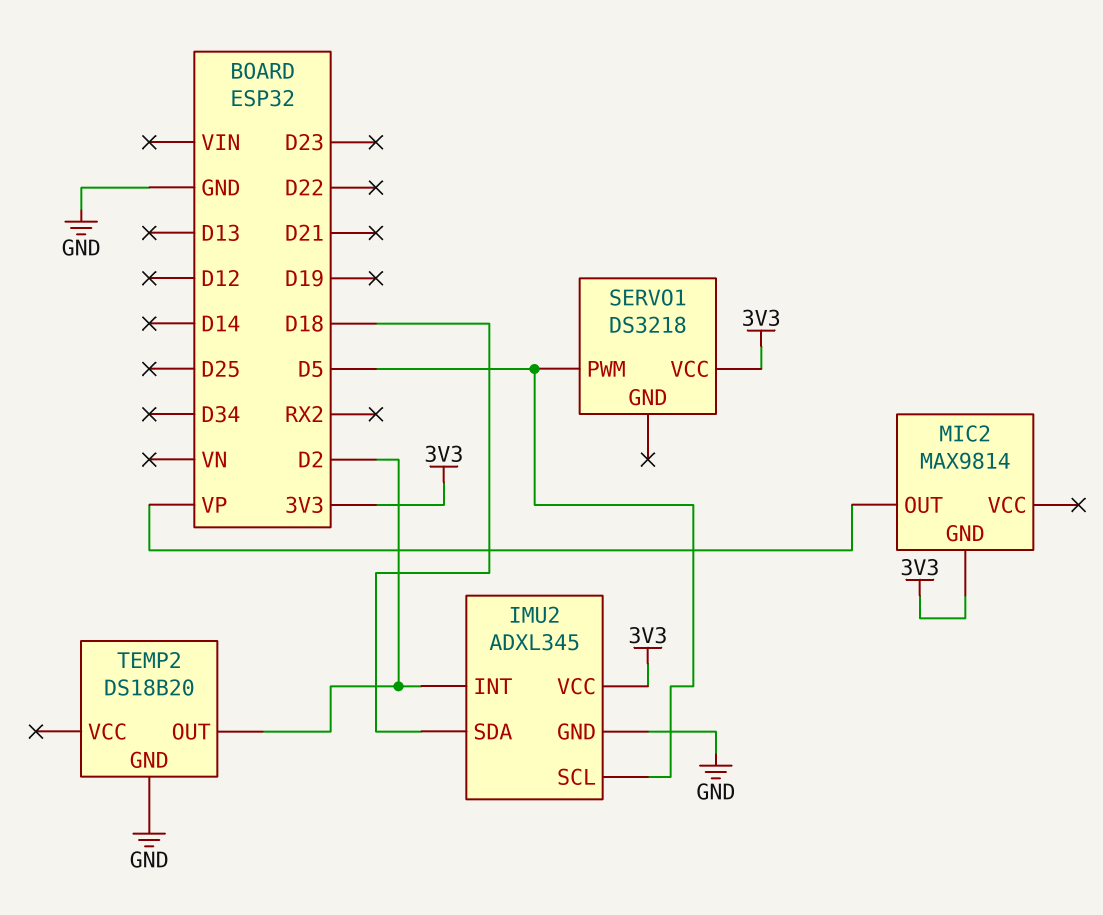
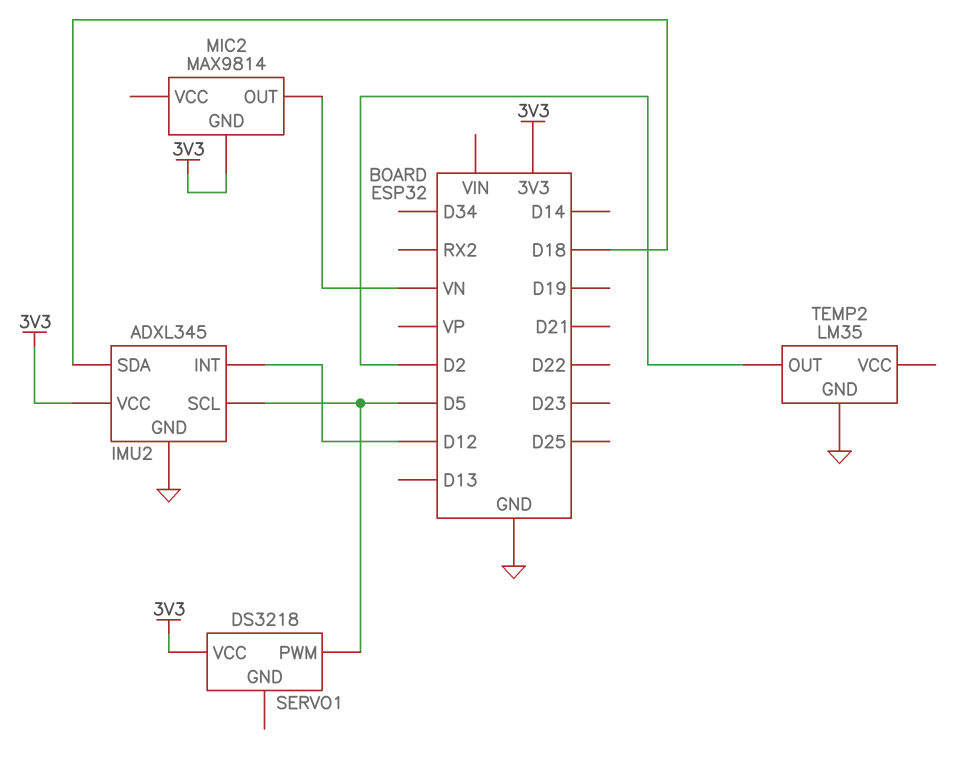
IMU2 pin INT: D2 -> D12
MIC2 pin OUT: VP -> VN
TEMP2: DS18B20 -> LM35

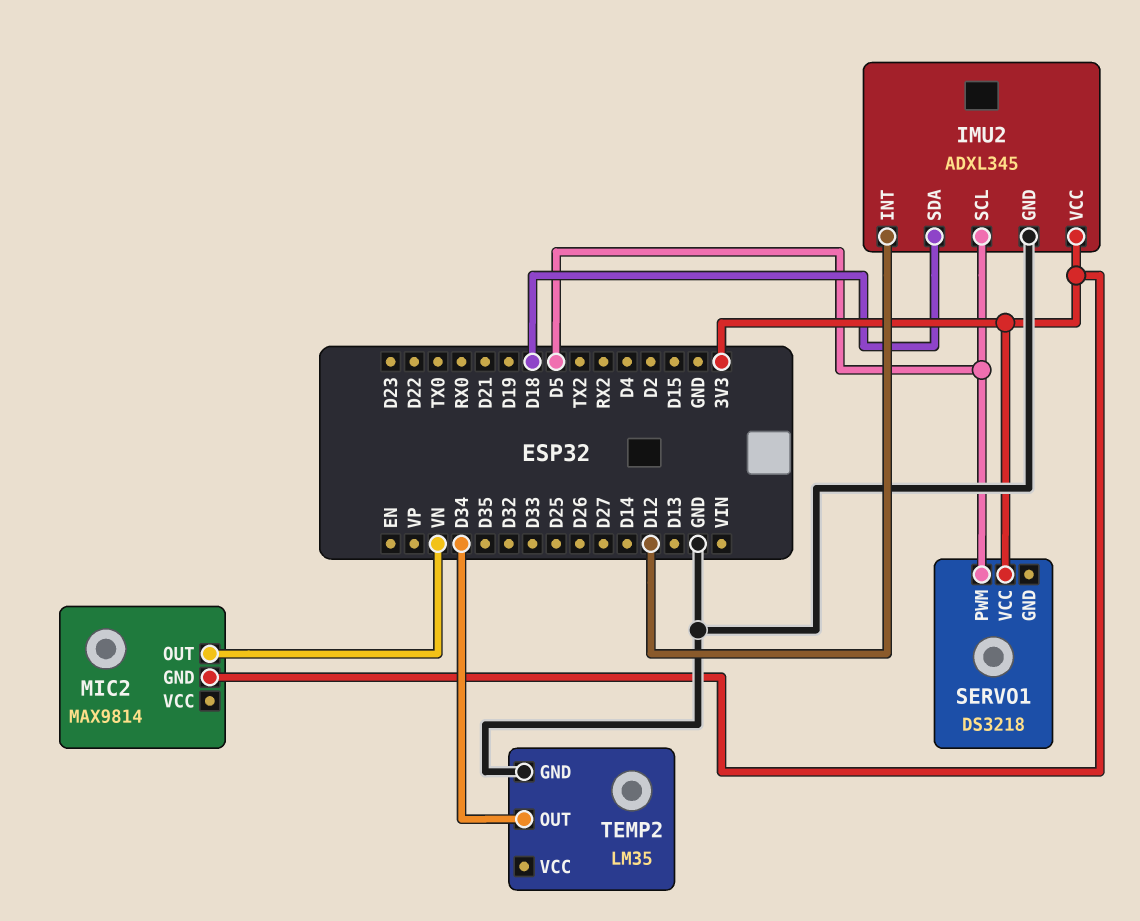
TEMP2 pin OUT: D2 -> D34

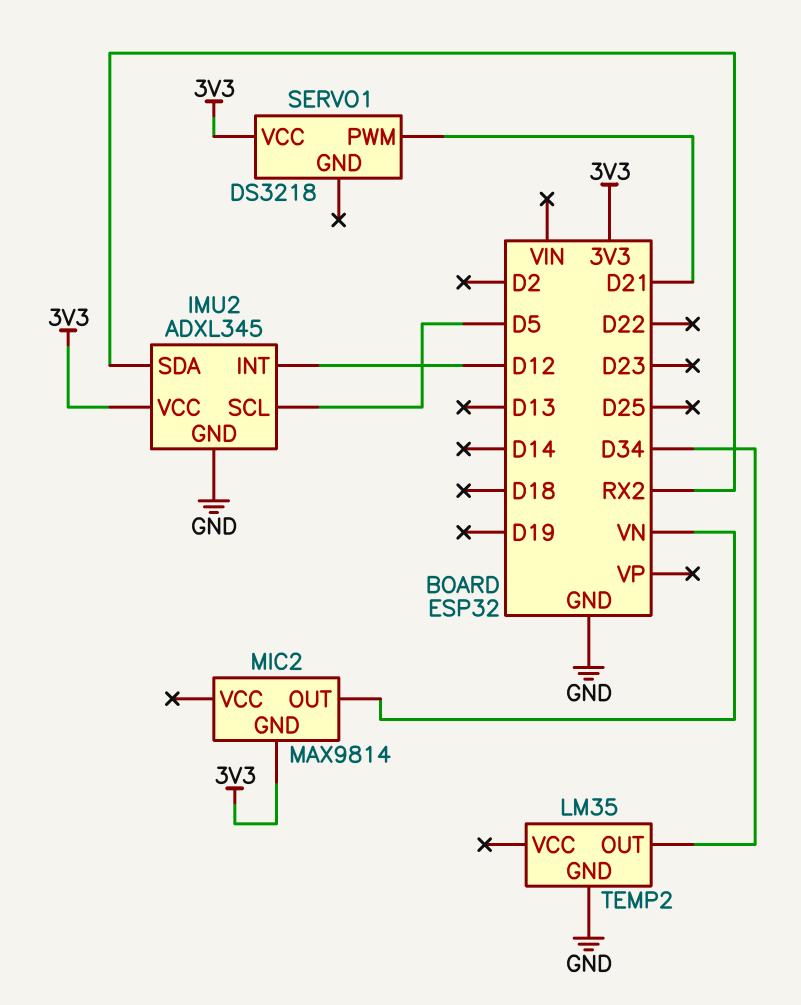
IMU2 pin SDA: D18 -> RX2
SERVO1 pin PWM: D5 -> D21

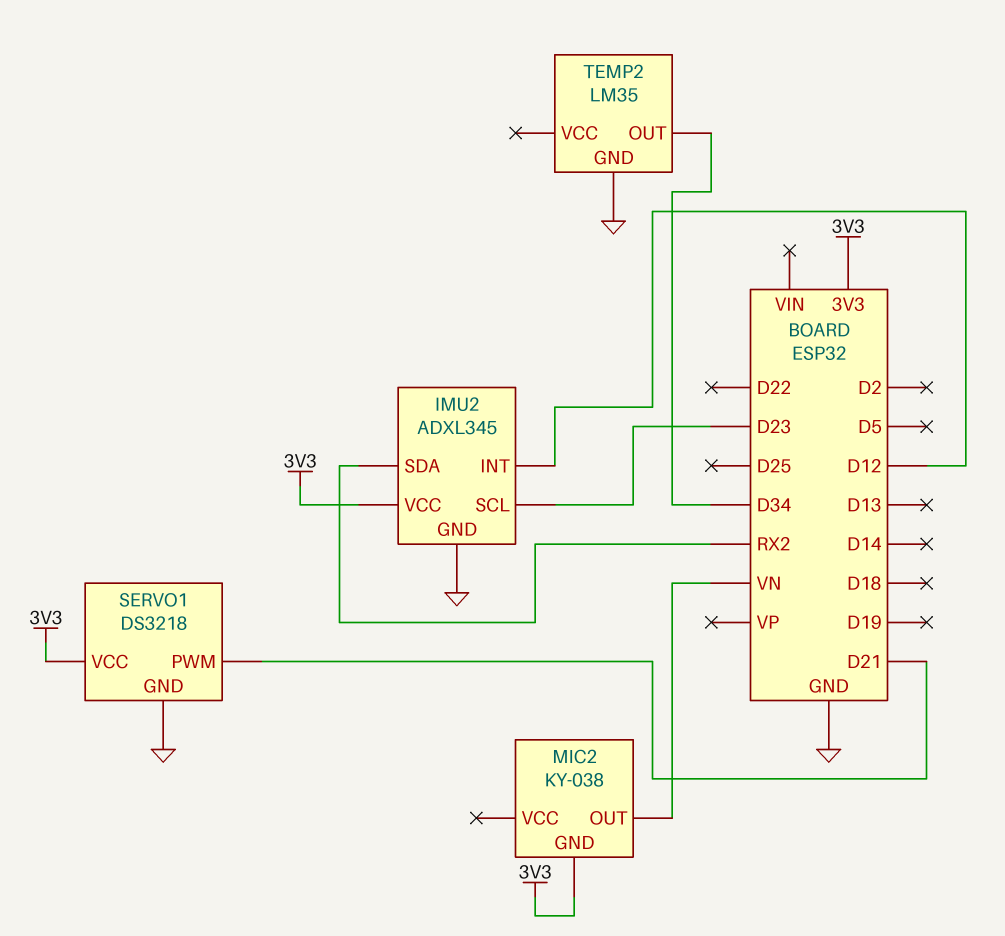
IMU2 pin SCL: D5 -> D23
MIC2: MAX9814 -> KY-038
SERVO1 pin GND: none -> GND

